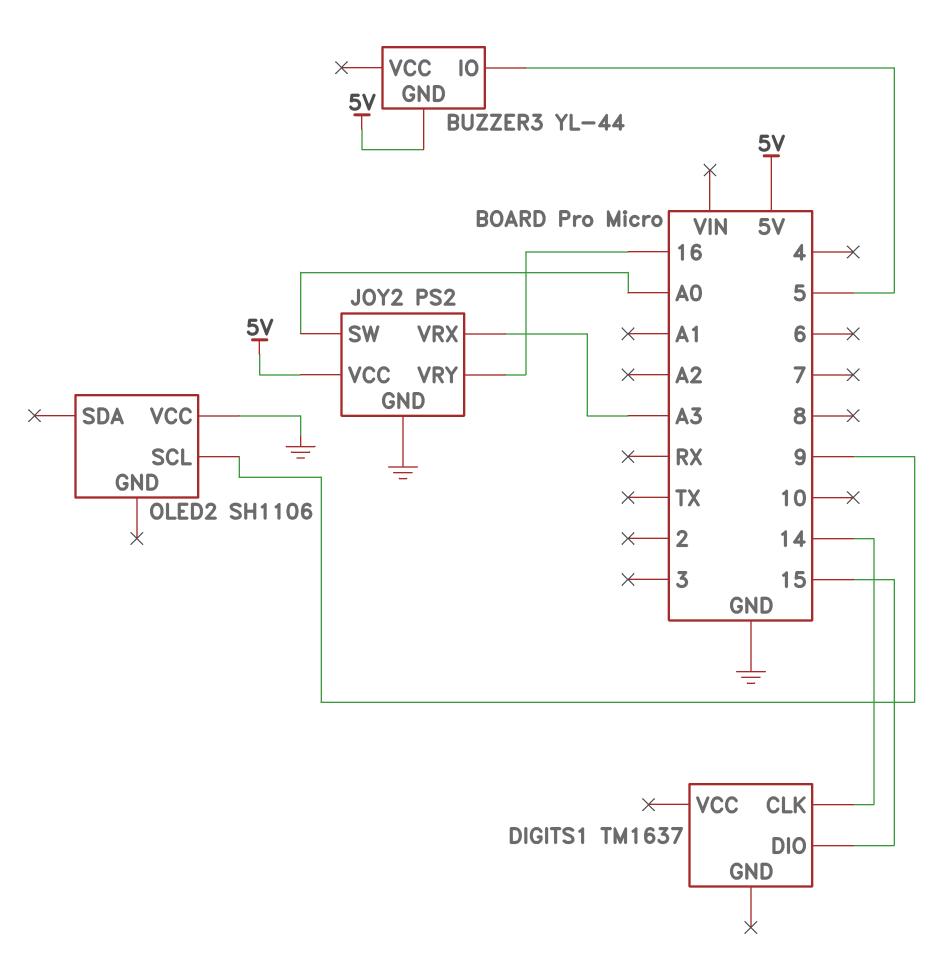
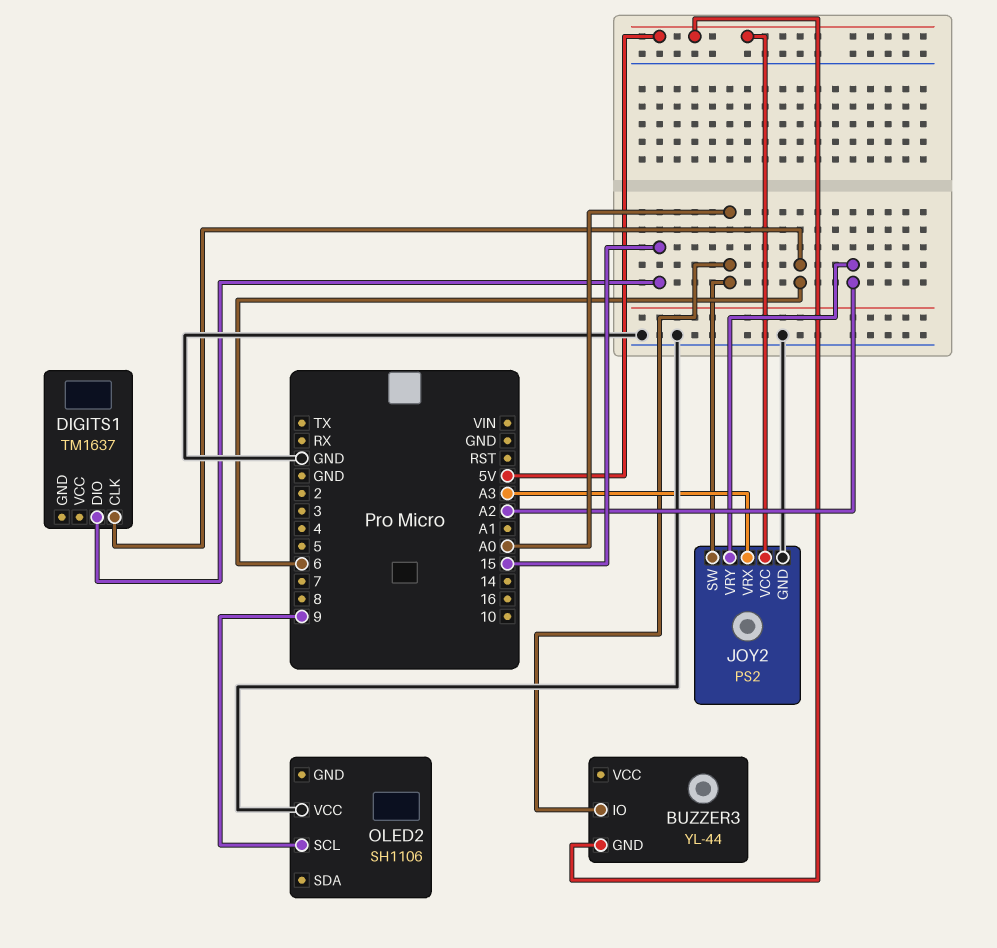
BUZZER3 pin IO: 5 -> A0
DIGITS1 pin CLK: 14 -> 6
JOY2 pin VRY: 16 -> A2

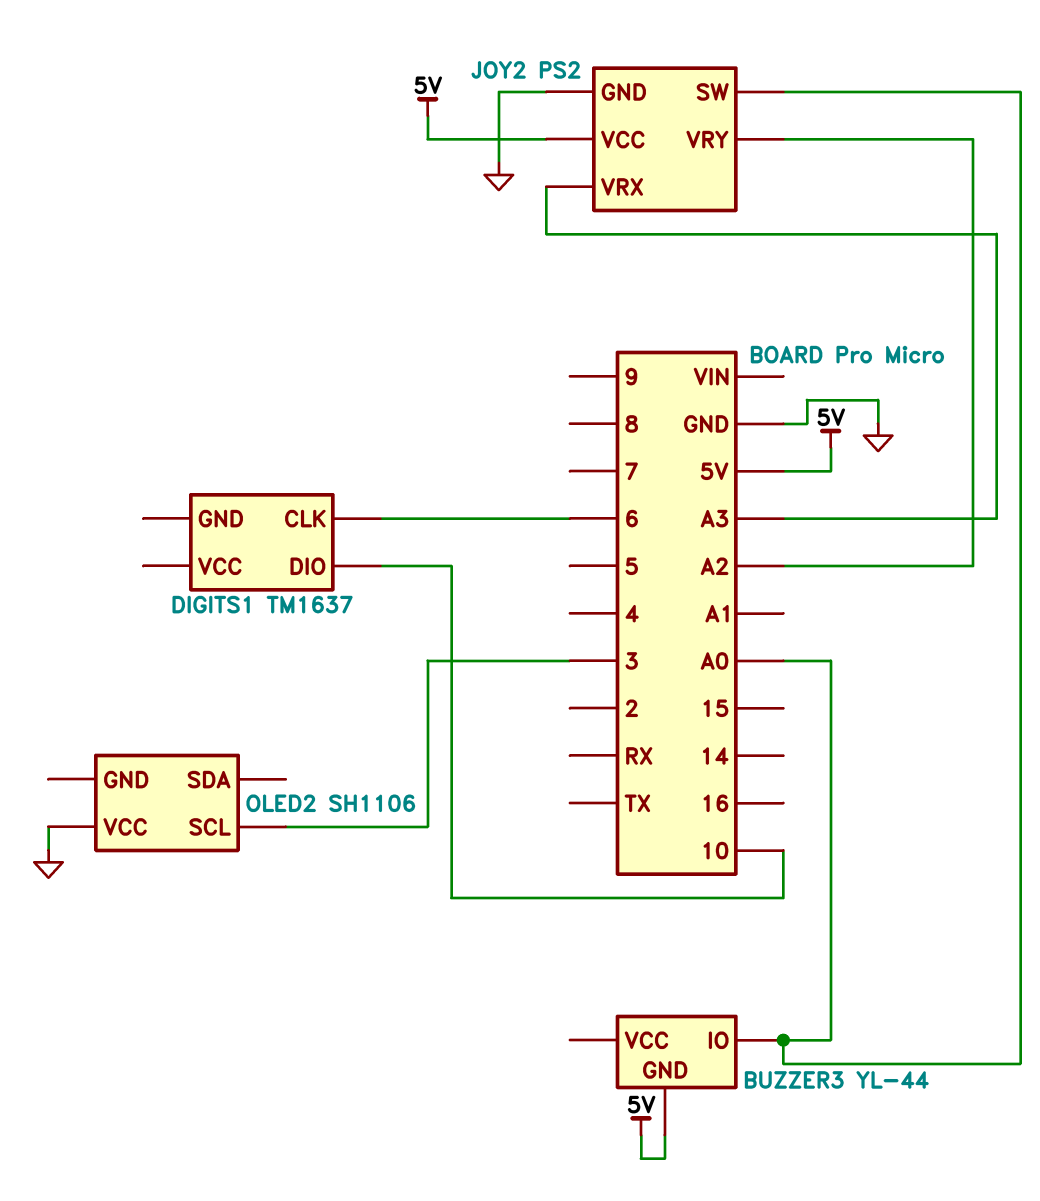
DIGITS1 pin DIO: 15 -> 10
OLED2 pin SCL: 9 -> 3

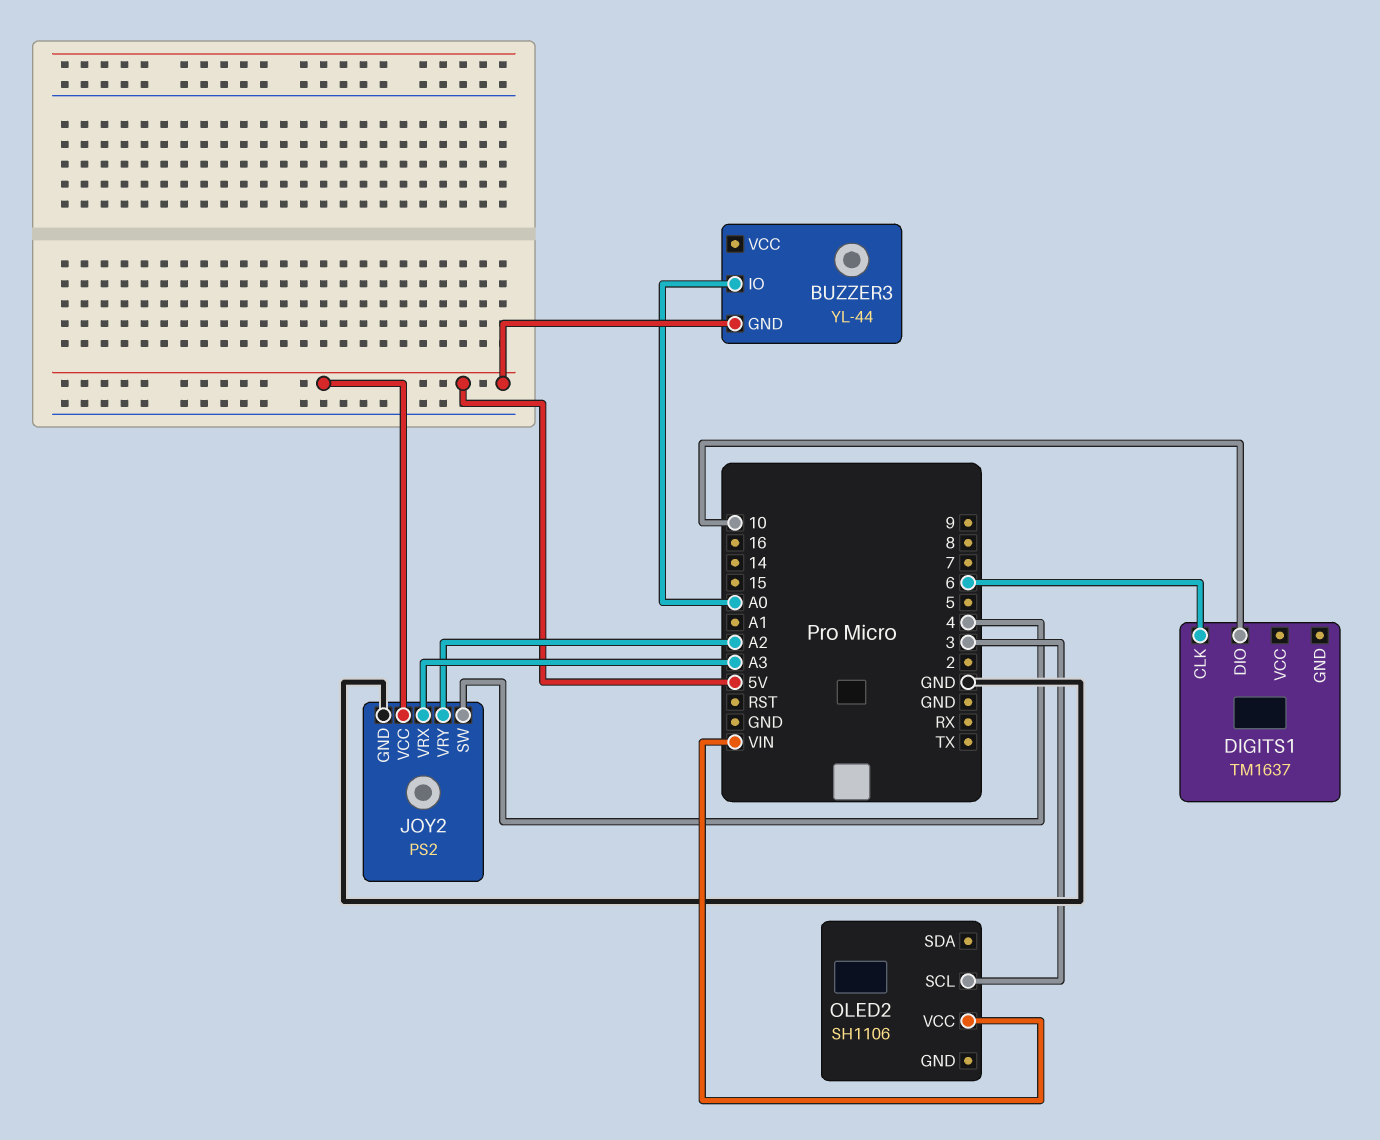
JOY2 pin SW: A0 -> 4
OLED2 pin VCC: GND -> VIN

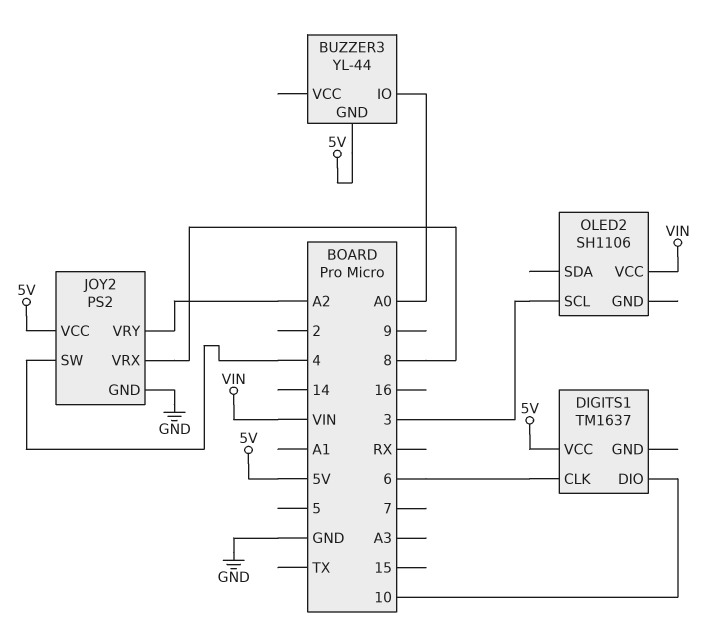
DIGITS1 pin VCC: none -> 5V
JOY2 pin VRX: A3 -> 8

